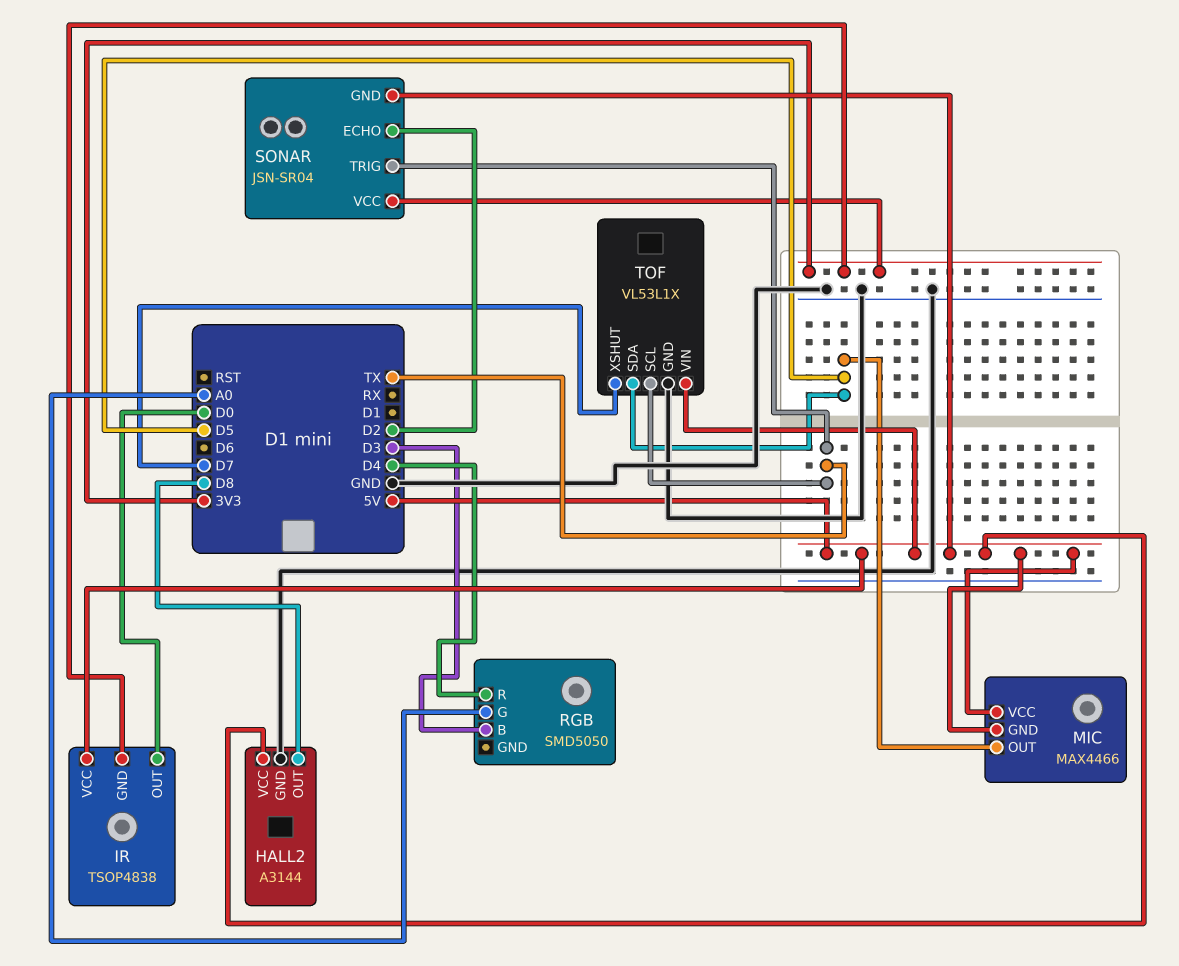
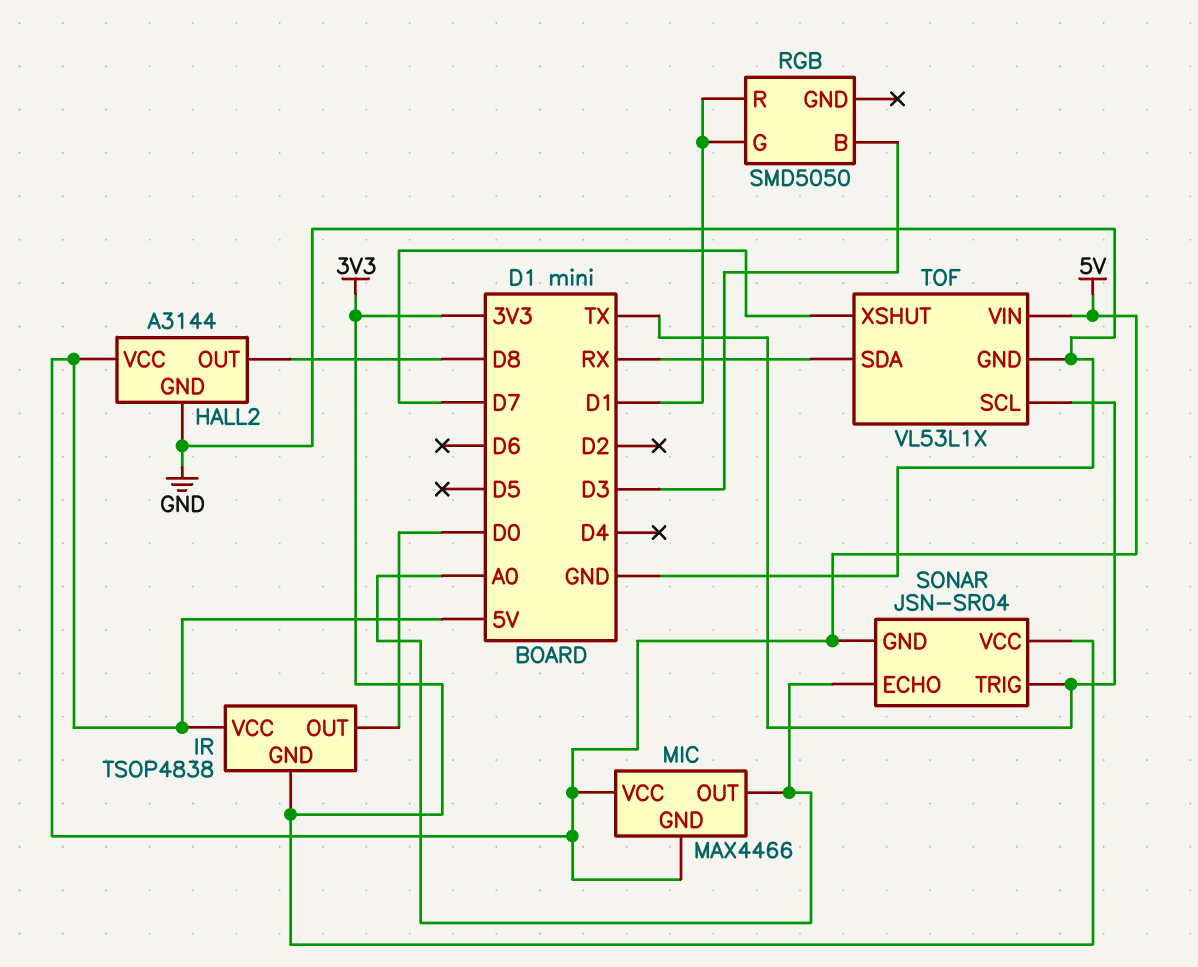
MIC pin OUT: D5 -> A0
RGB pin G: A0 -> D1
RGB pin R: D4 -> D1
SONAR pin ECHO: D2 -> A0
TOF pin SDA: D5 -> RX

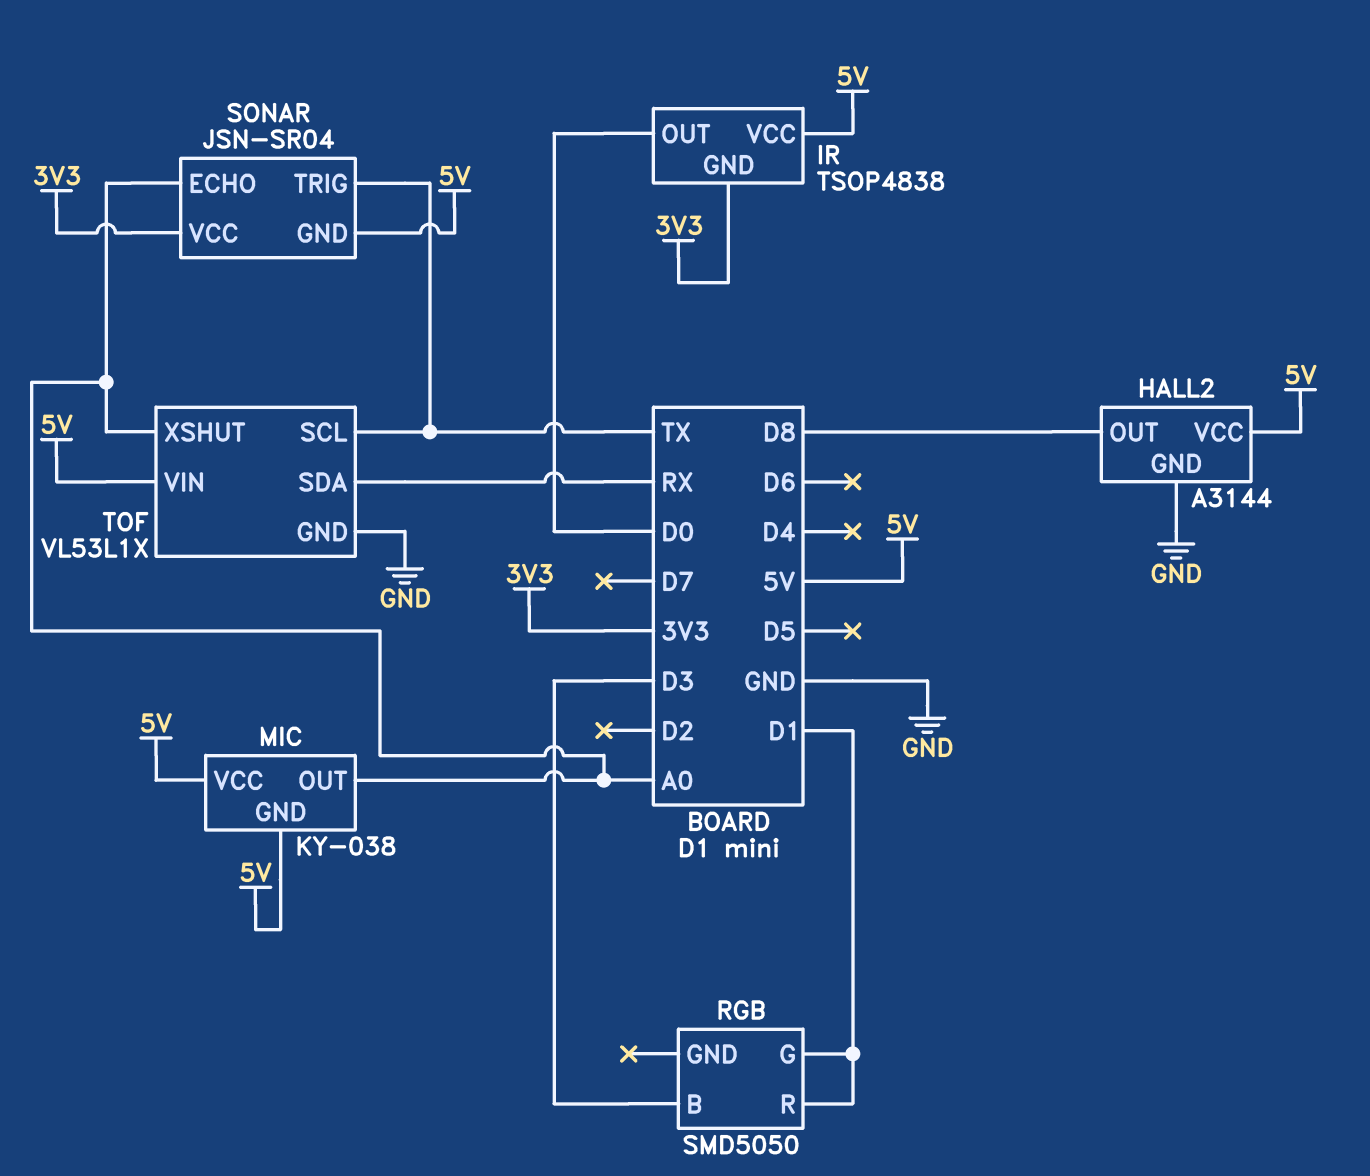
MIC: MAX4466 -> KY-038
TOF pin XSHUT: D7 -> A0

